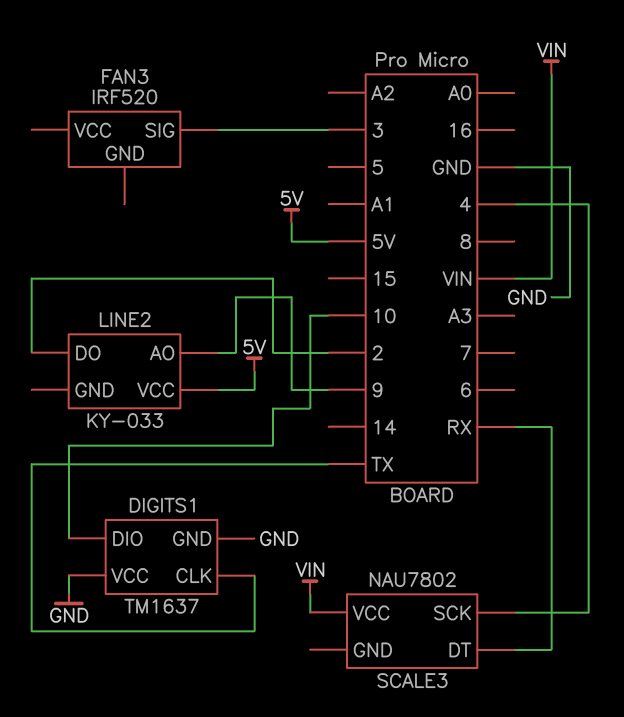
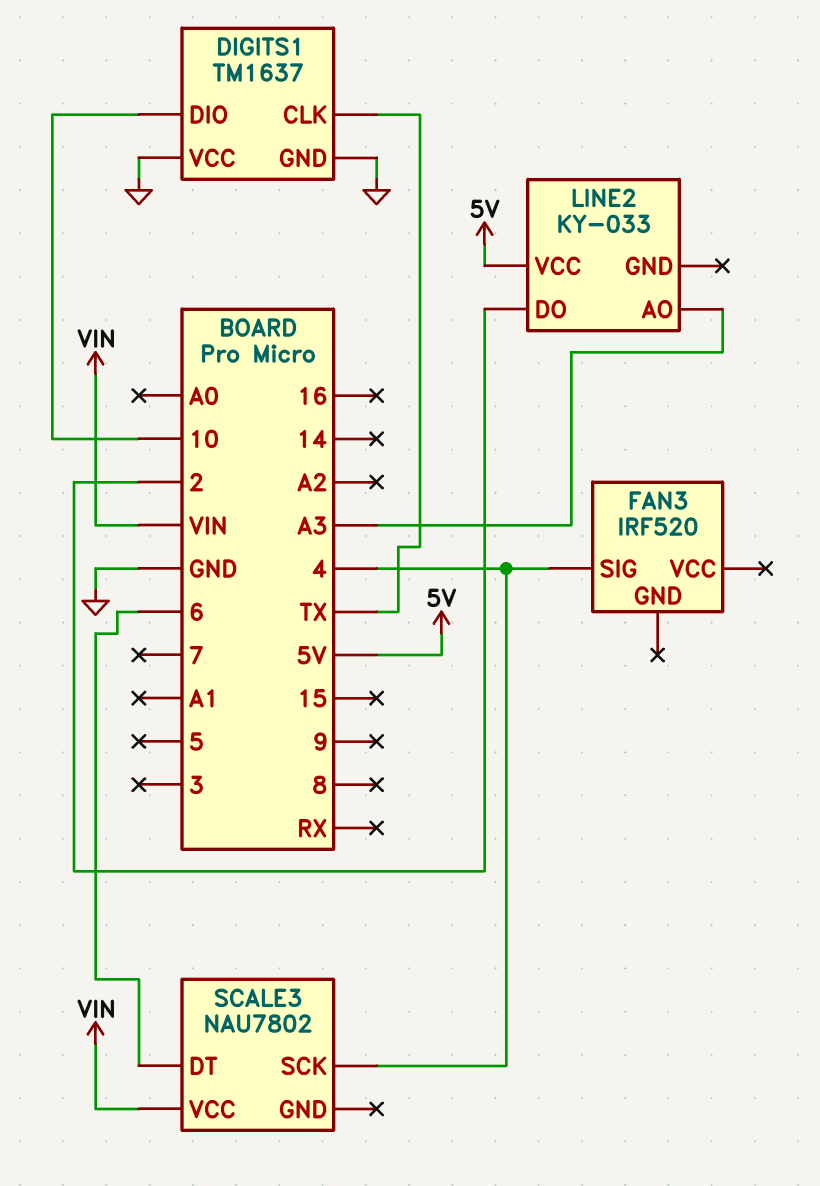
FAN3 pin SIG: 3 -> 4
LINE2 pin AO: 9 -> A3
SCALE3 pin DT: RX -> 6

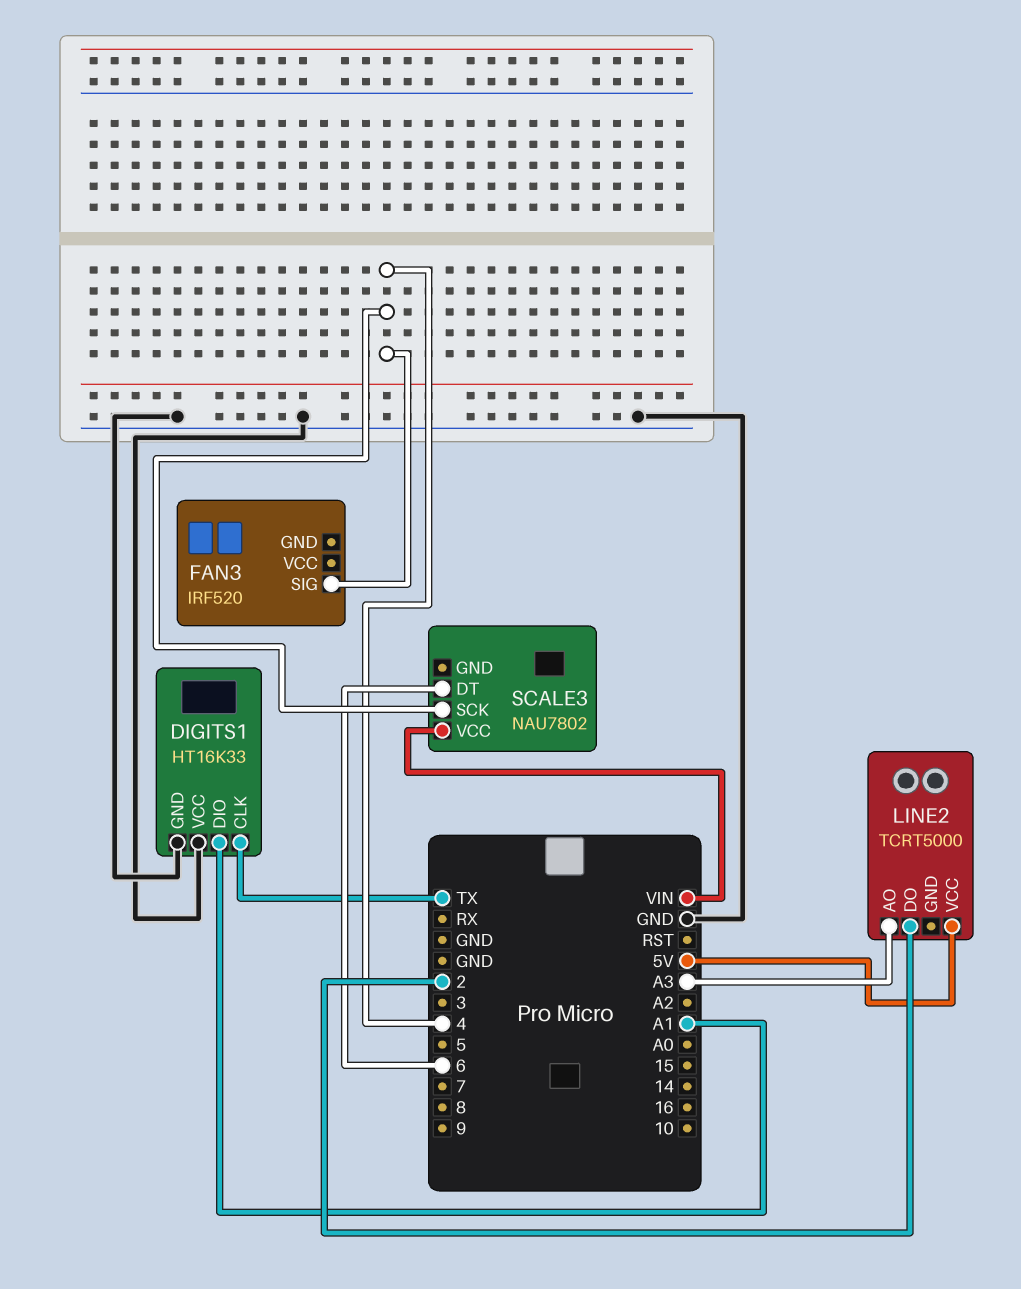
DIGITS1: TM1637 -> HT16K33
DIGITS1 pin DIO: 10 -> A1
LINE2: KY-033 -> TCRT5000

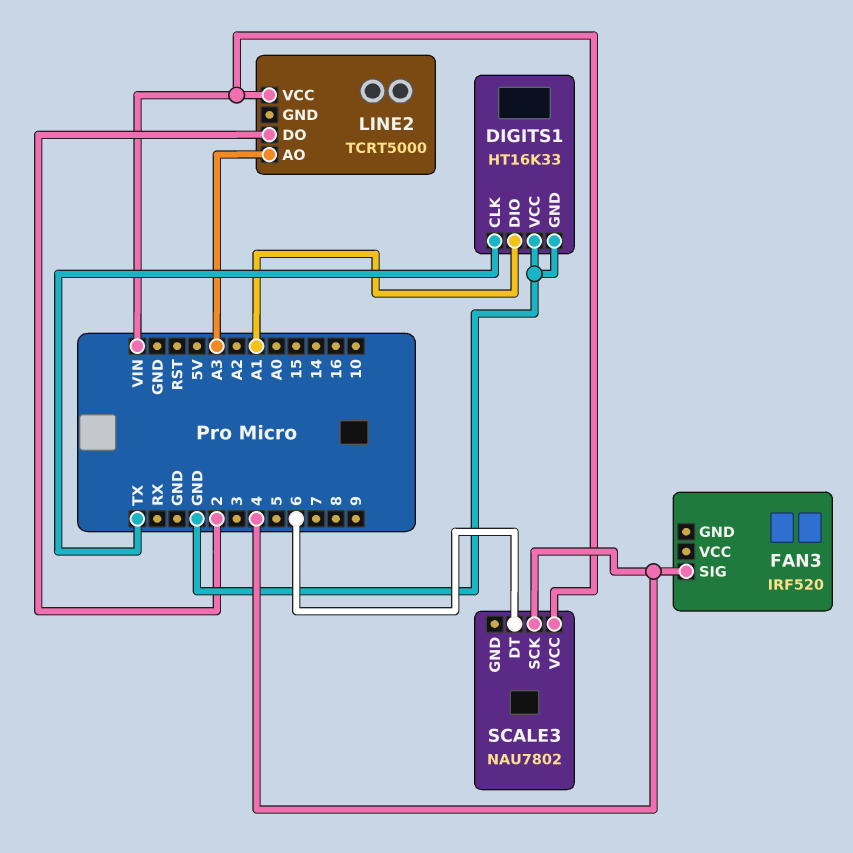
LINE2 pin VCC: 5V -> VIN

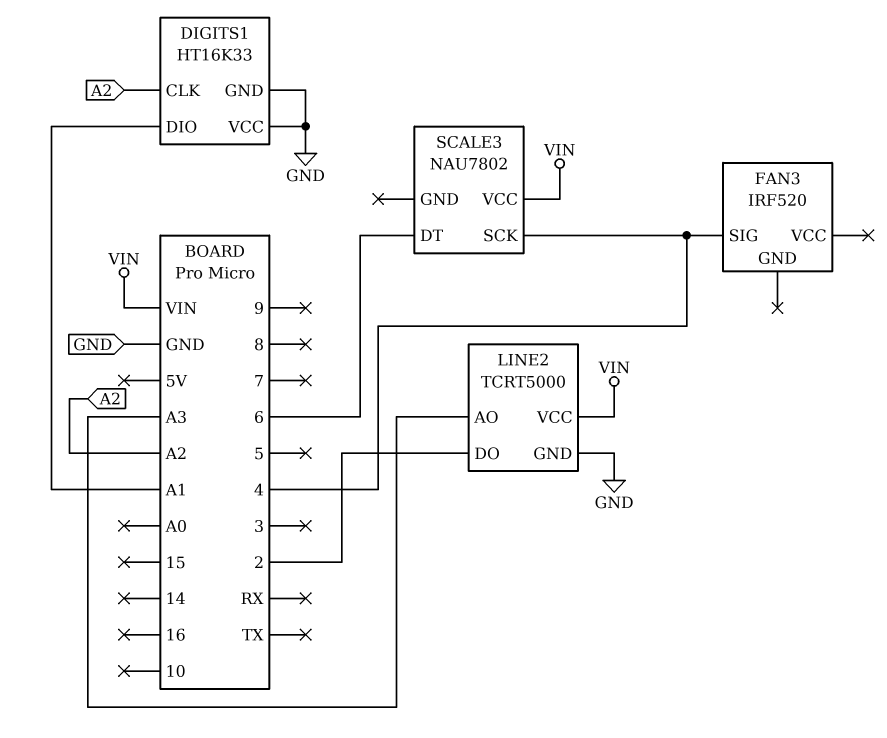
DIGITS1 pin CLK: TX -> A2
LINE2 pin GND: none -> GND

